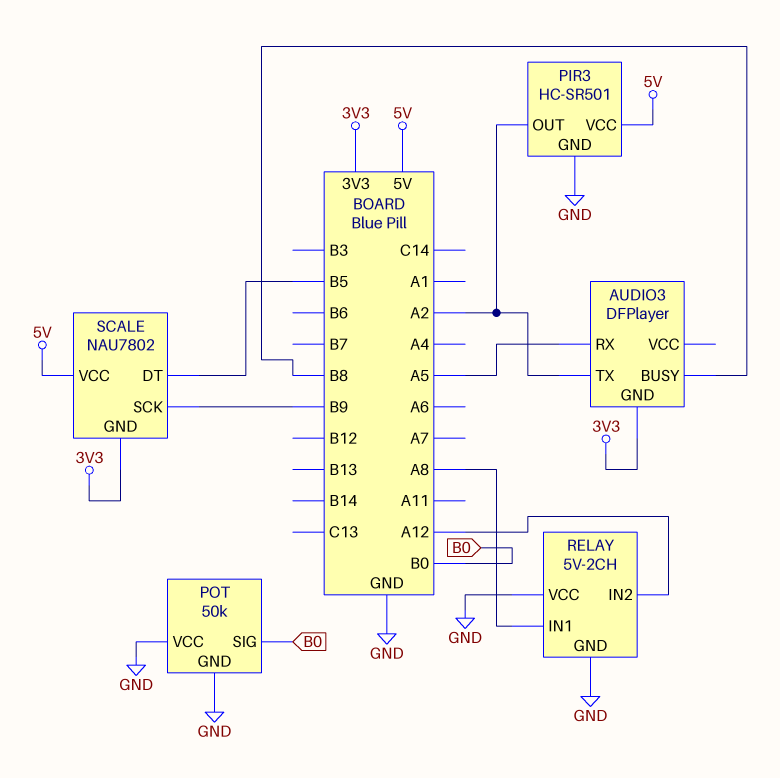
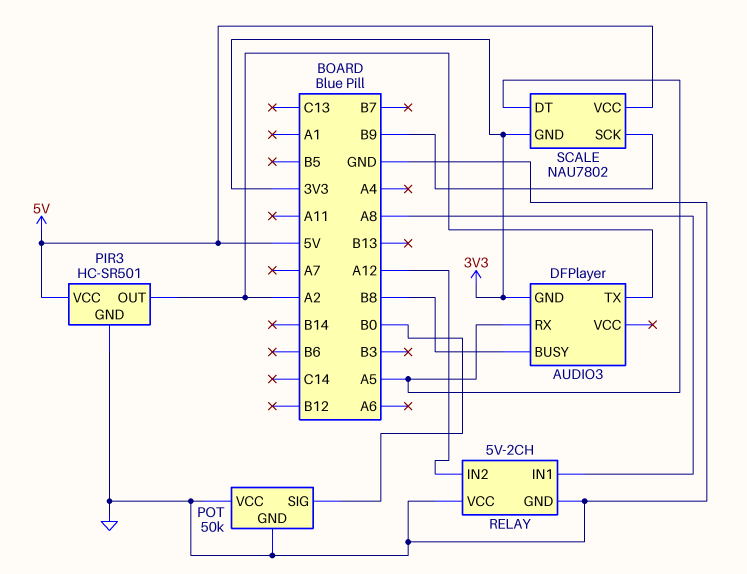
SCALE pin DT: B5 -> A5

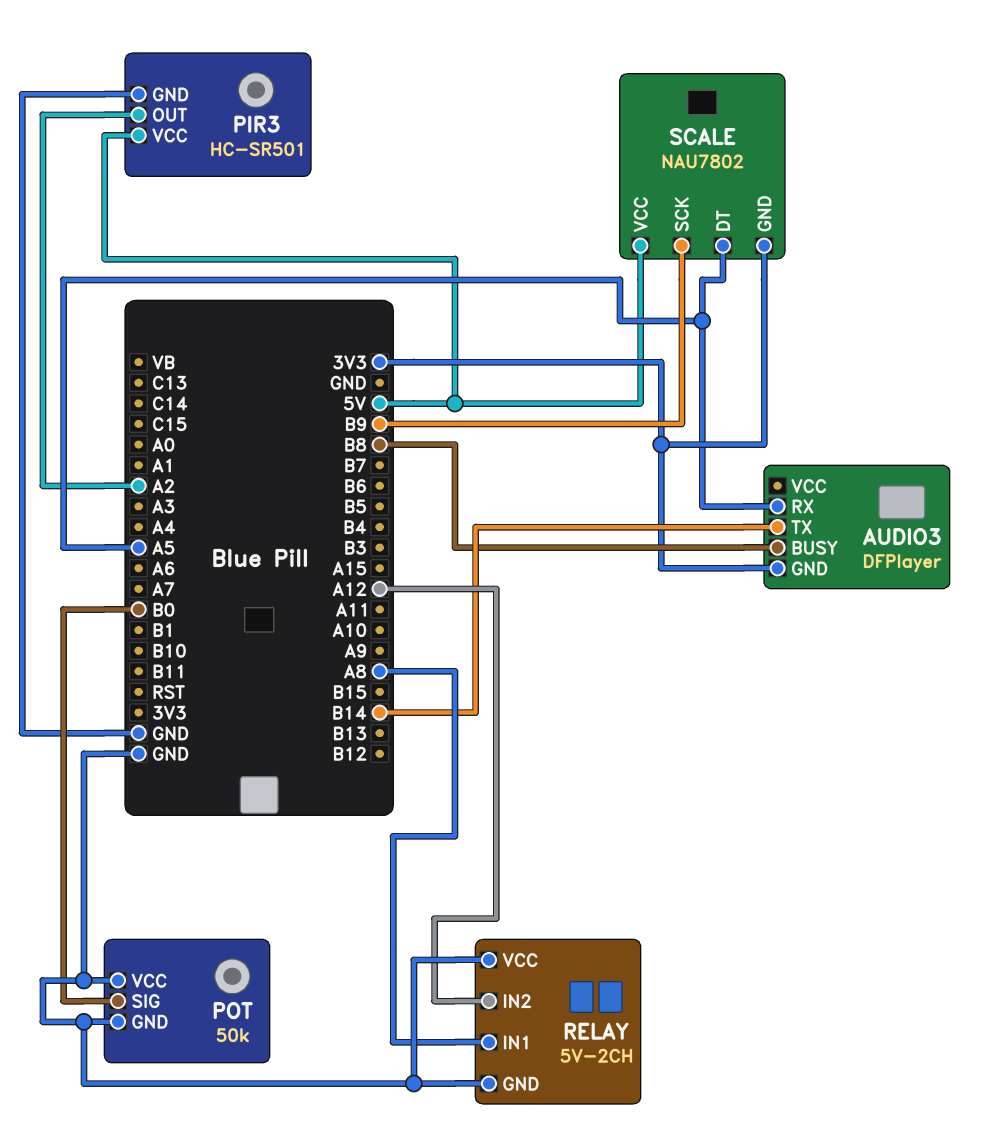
AUDIO3 pin TX: A2 -> B14

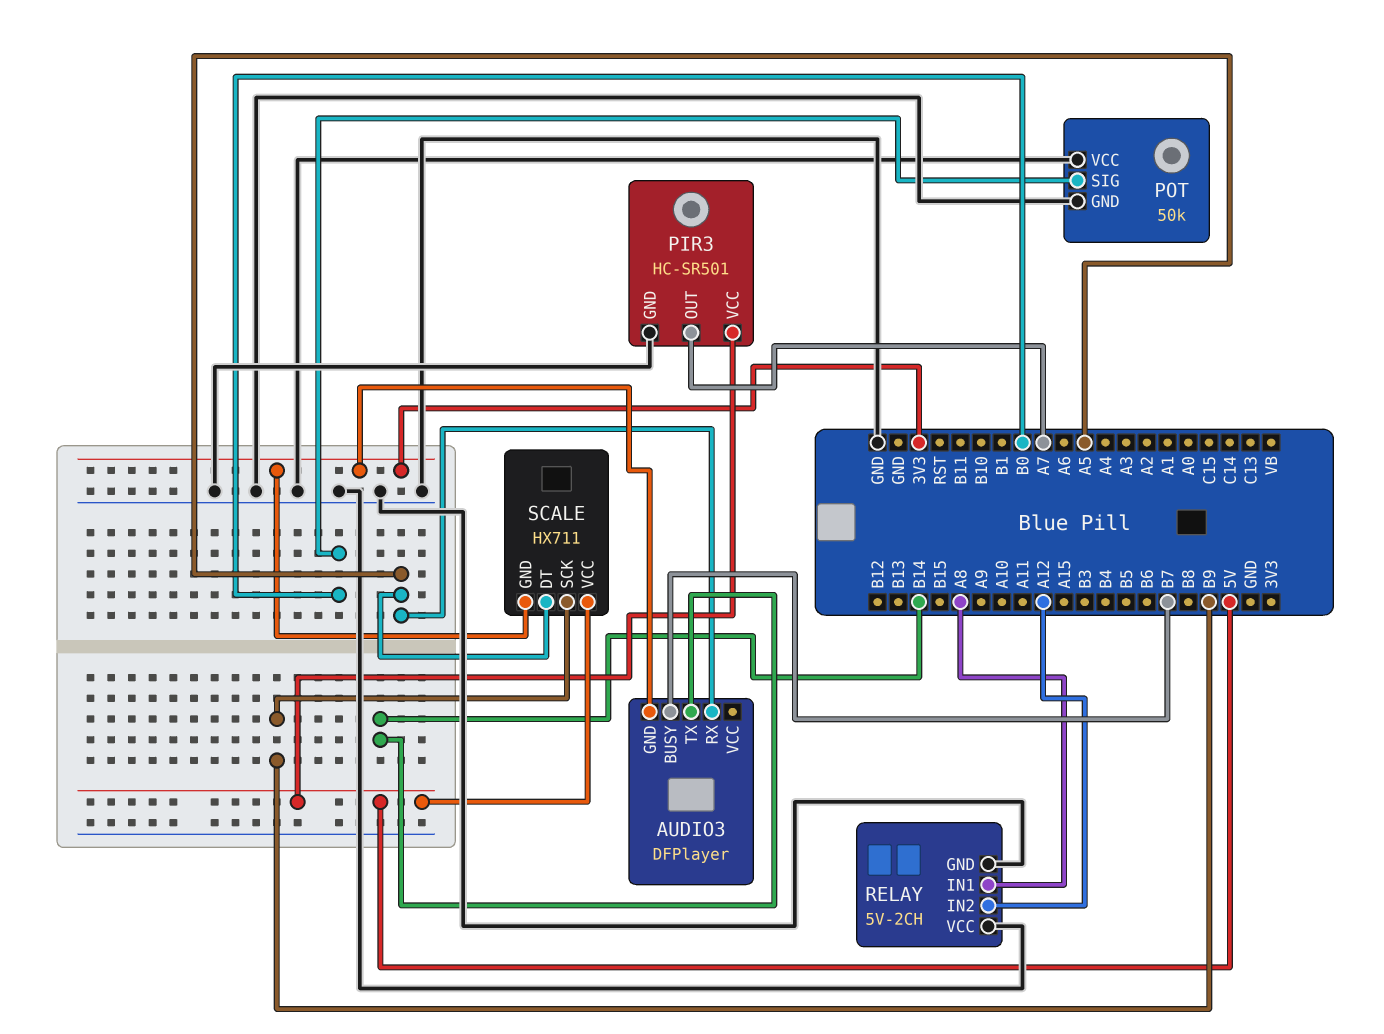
AUDIO3 pin BUSY: B8 -> B7
PIR3 pin OUT: A2 -> A7
SCALE: NAU7802 -> HX711

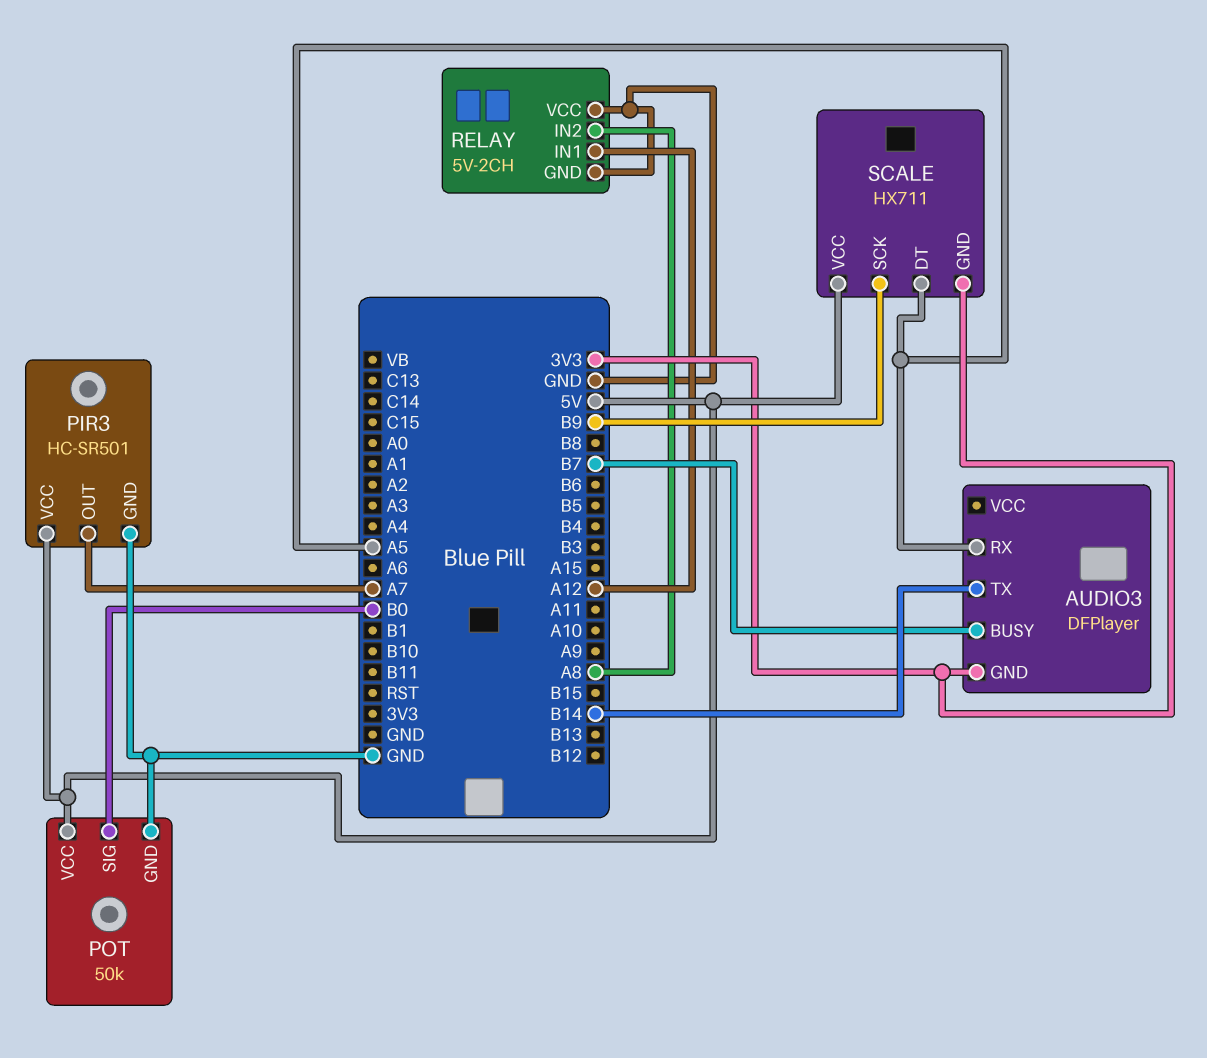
POT pin VCC: GND -> 5V
RELAY pin IN1: A8 -> A12
RELAY pin IN2: A12 -> A8

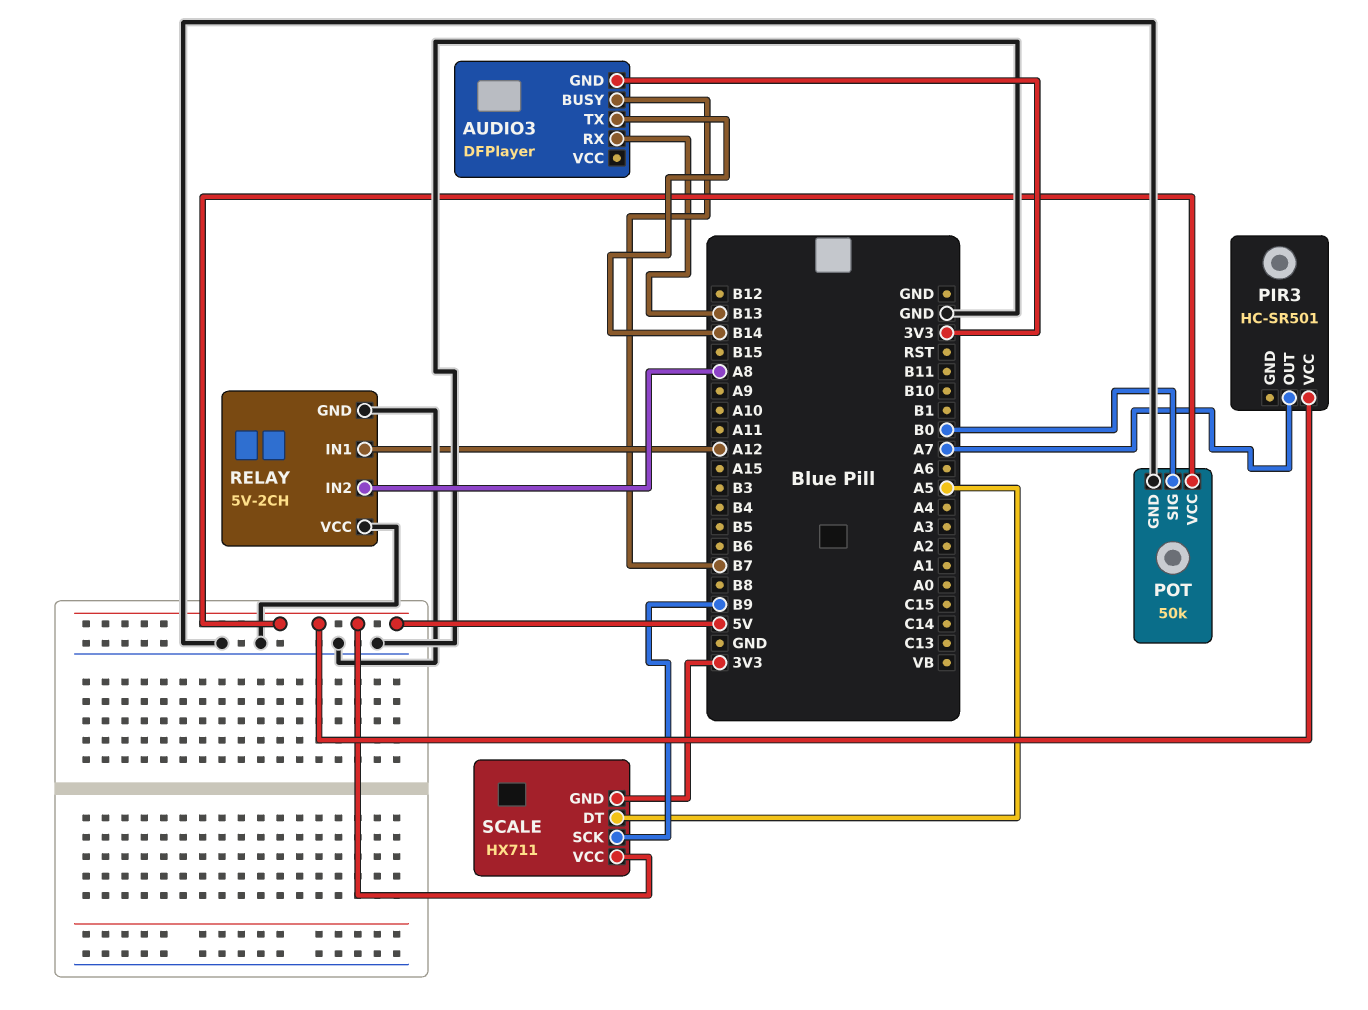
AUDIO3 pin RX: A5 -> B13
PIR3 pin GND: GND -> none

